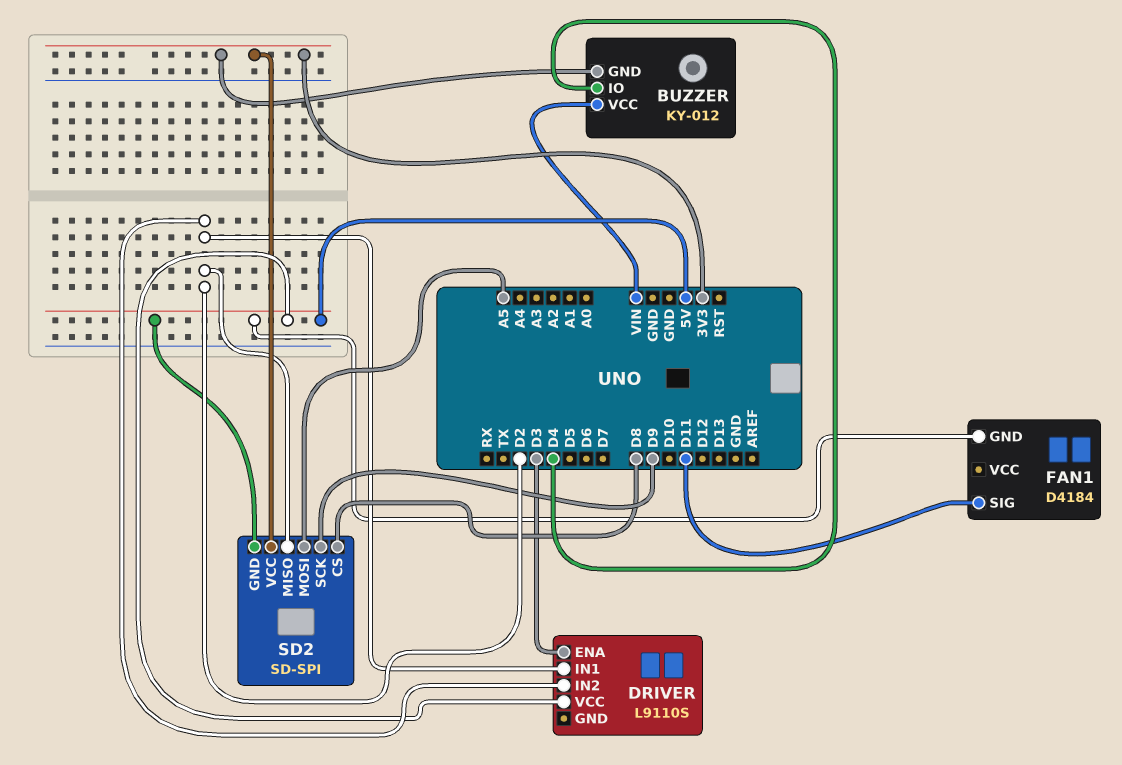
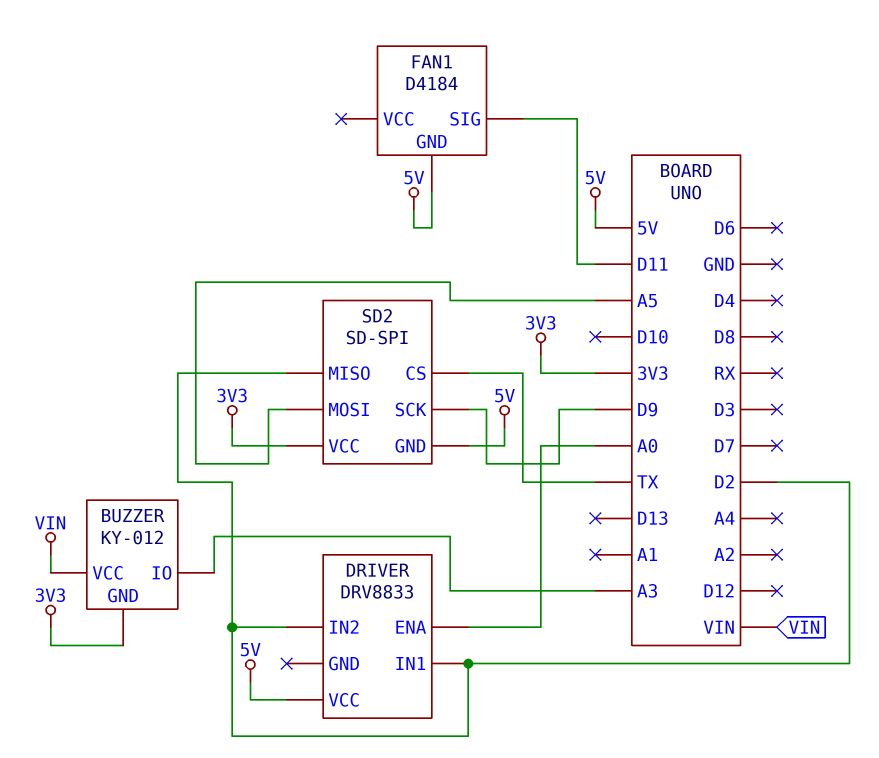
BUZZER pin IO: D4 -> A3
DRIVER: L9110S -> DRV8833
DRIVER pin ENA: D3 -> A0
SD2 pin CS: D8 -> TX

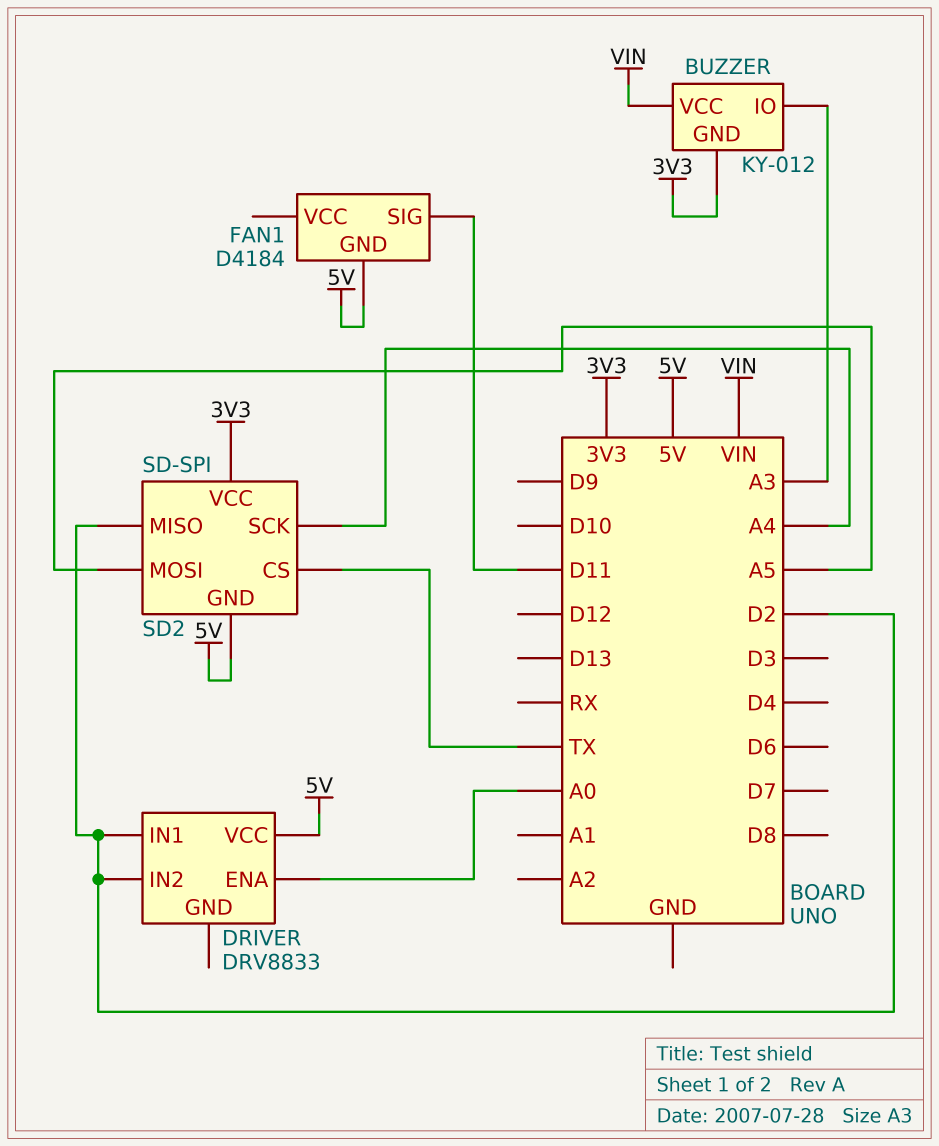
SD2 pin SCK: D9 -> A4

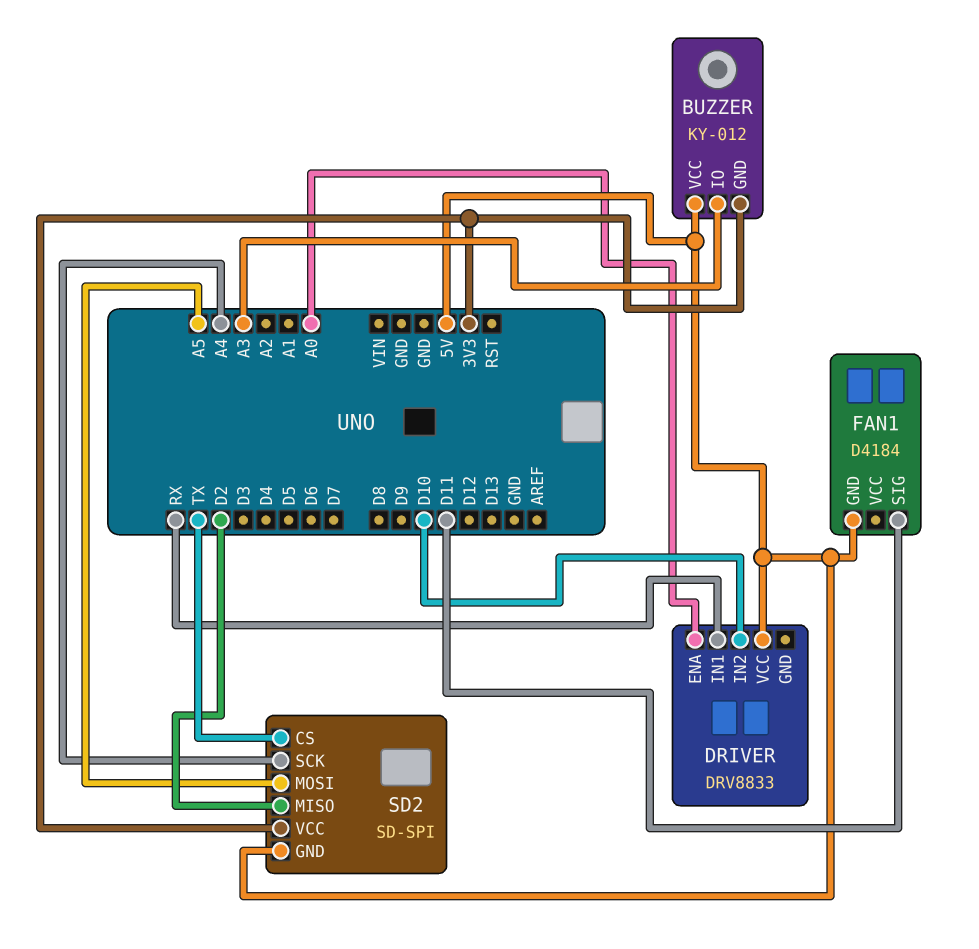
BUZZER pin VCC: VIN -> 5V
DRIVER pin IN1: D2 -> RX
DRIVER pin IN2: D2 -> D10

